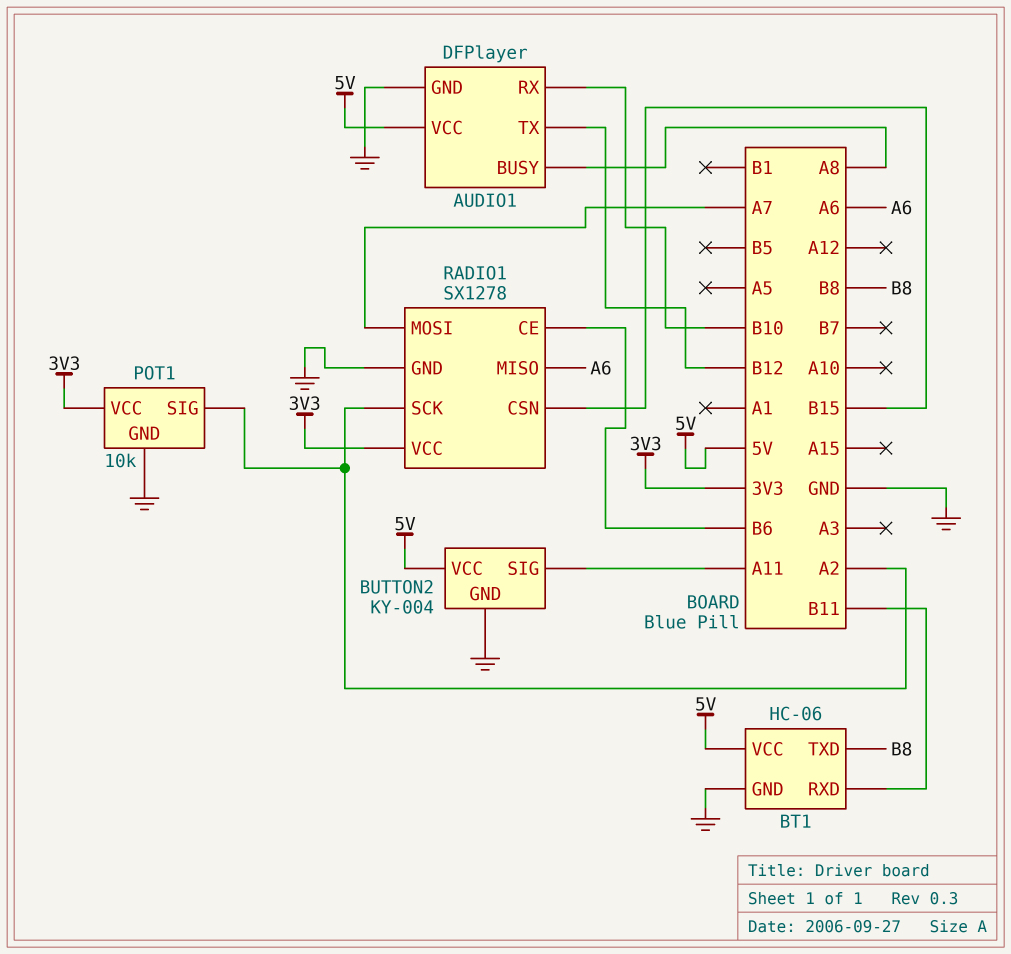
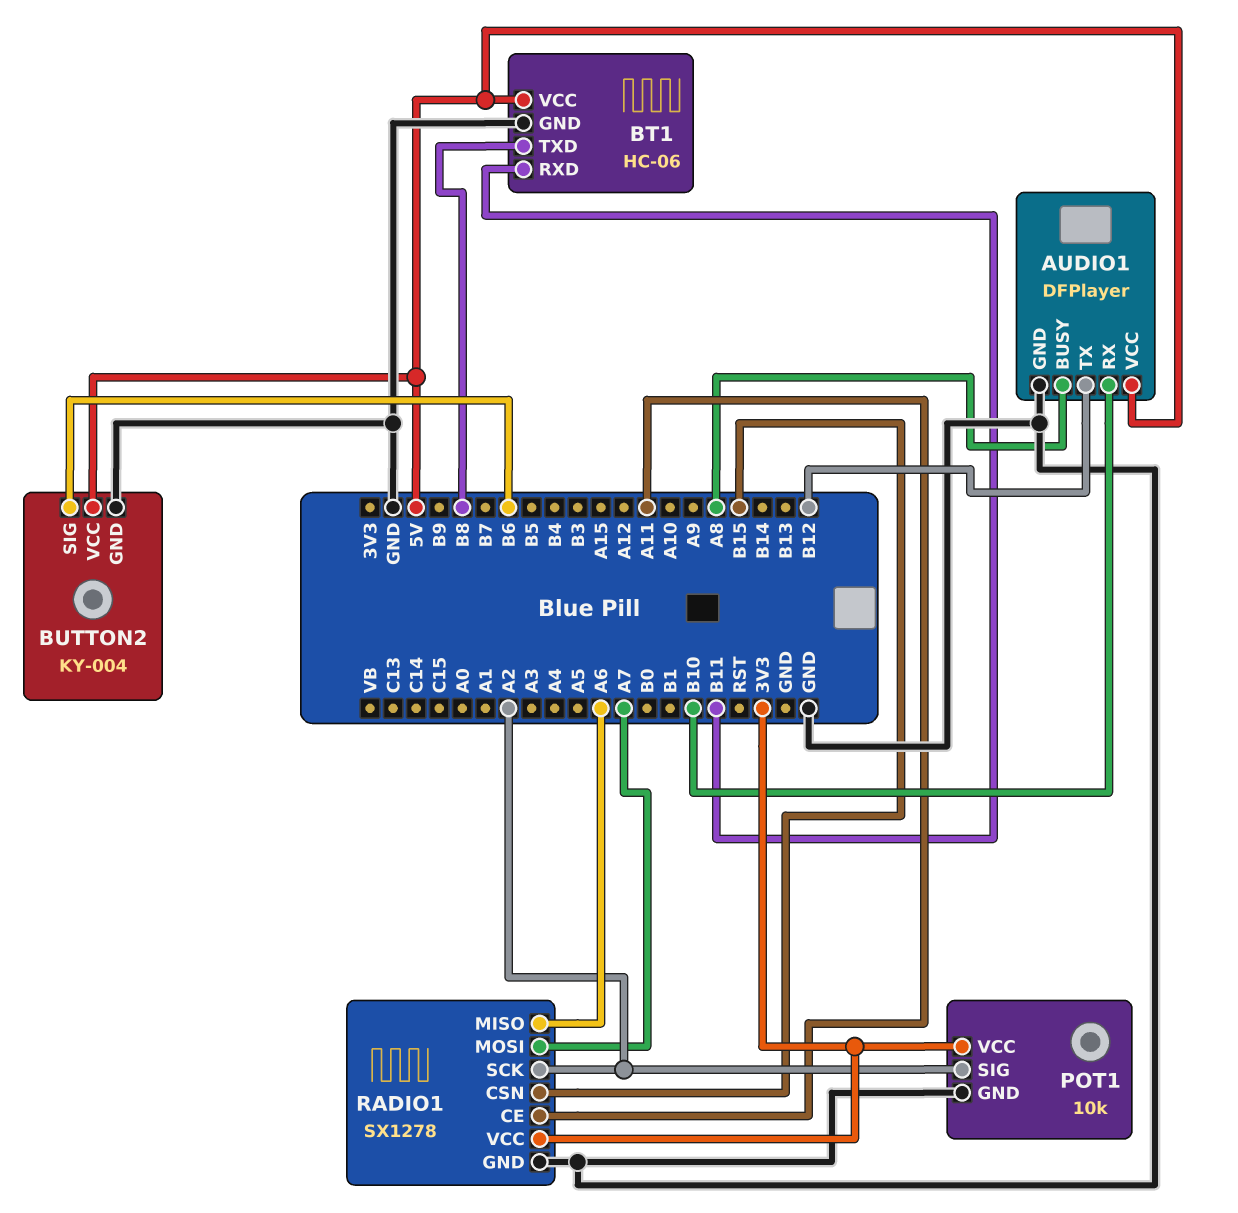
BUTTON2 pin SIG: A11 -> B6
RADIO1 pin CE: B6 -> A11

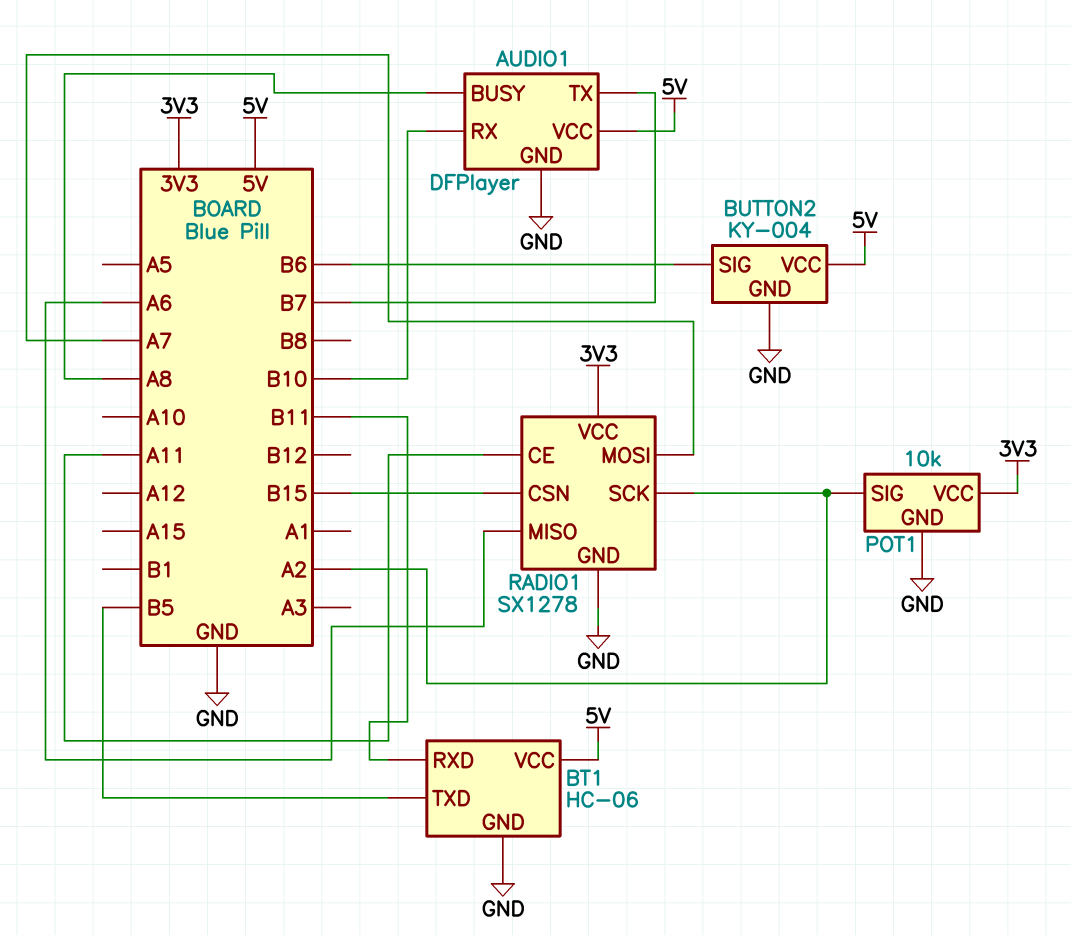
AUDIO1 pin TX: B12 -> B7
BT1 pin TXD: B8 -> B5

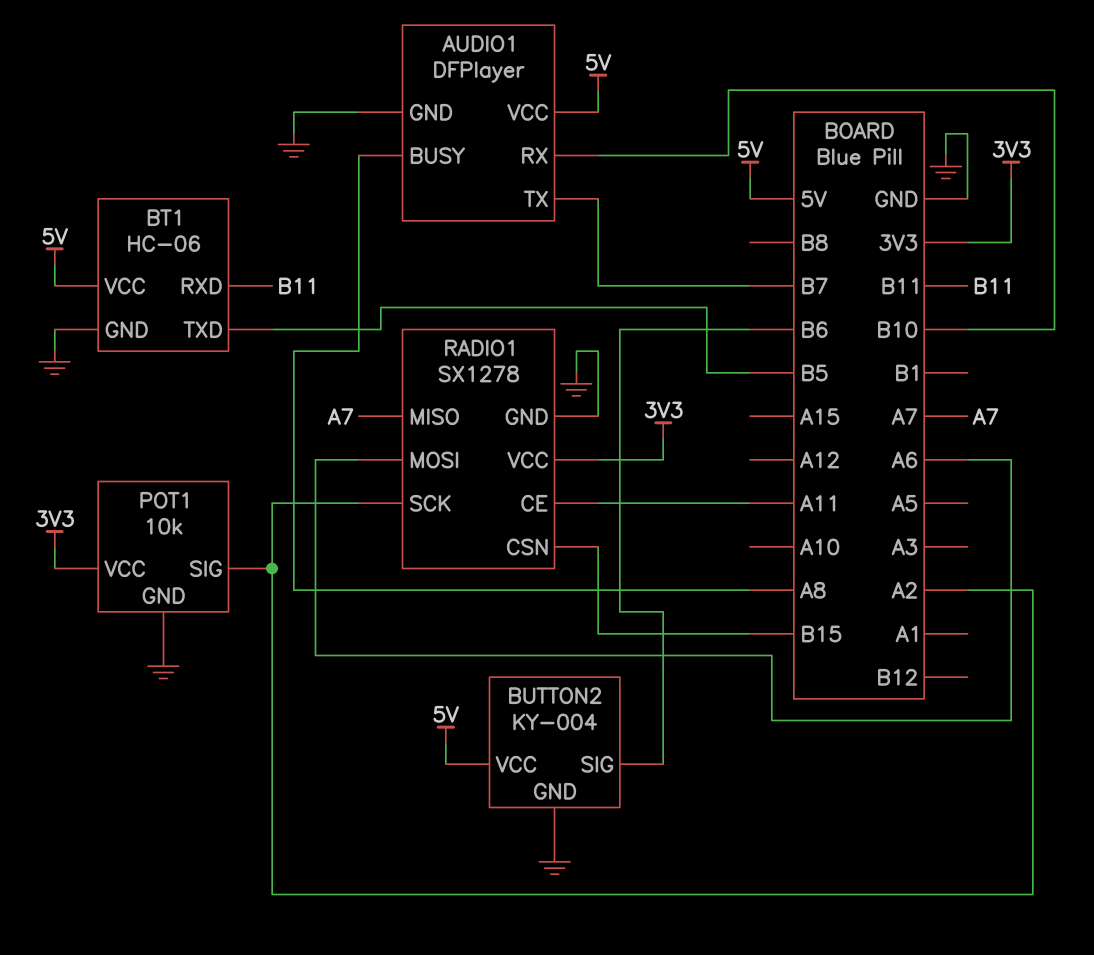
RADIO1 pin MISO: A6 -> A7
RADIO1 pin MOSI: A7 -> A6

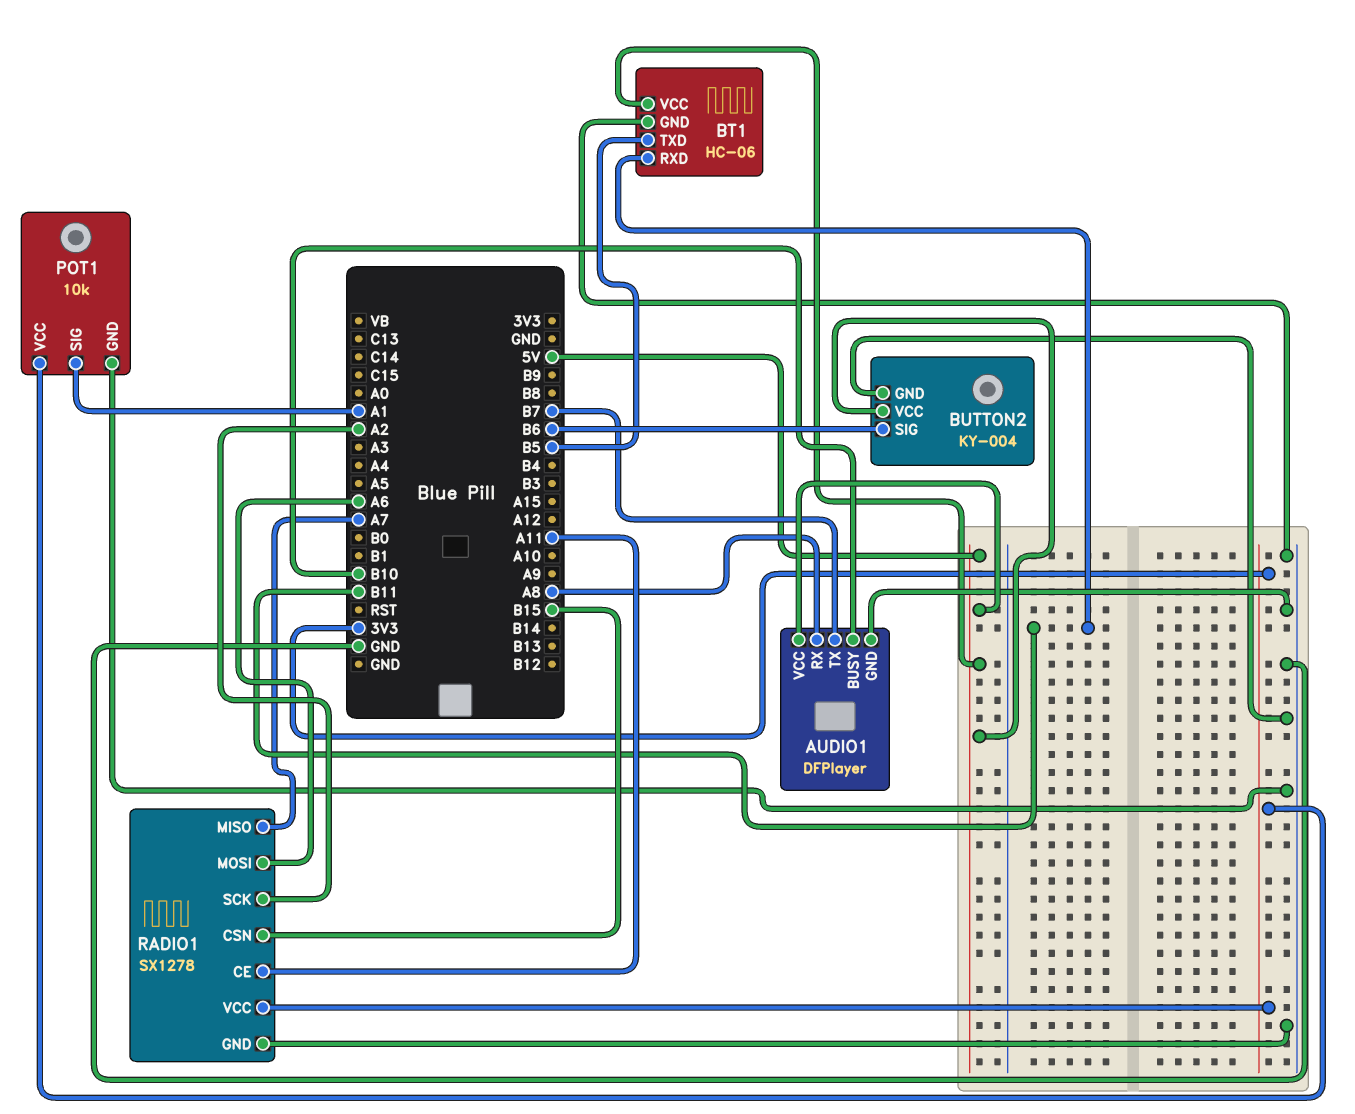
AUDIO1 pin BUSY: A8 -> B10
AUDIO1 pin RX: B10 -> A8
POT1 pin SIG: A2 -> A1

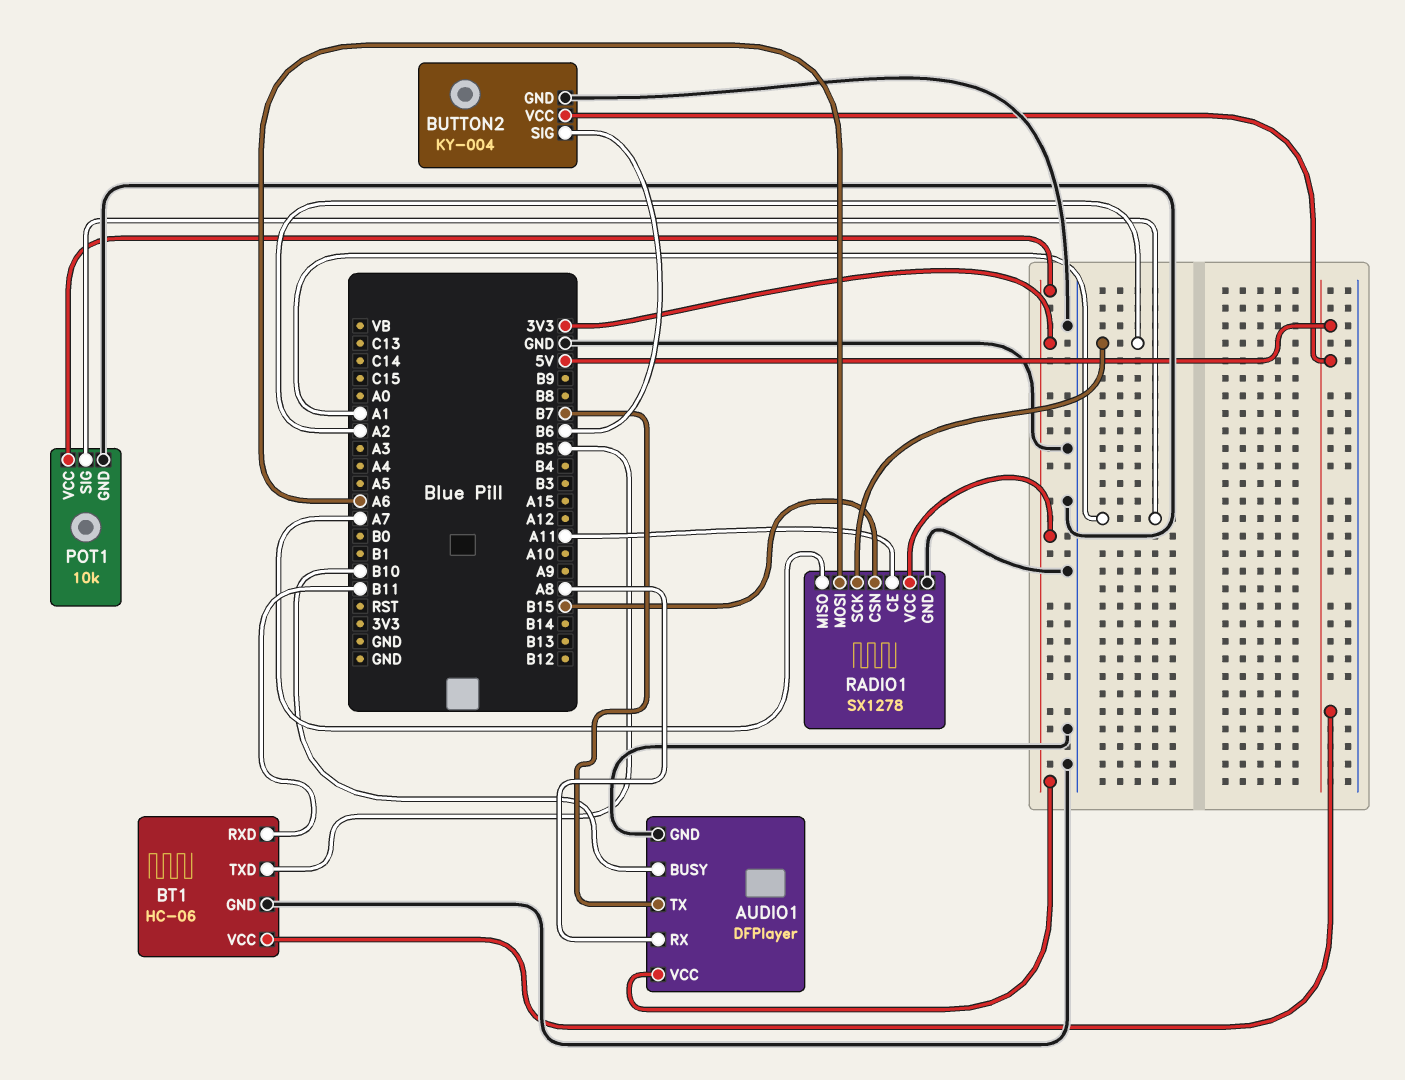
AUDIO1 pin VCC: 5V -> 3V3

